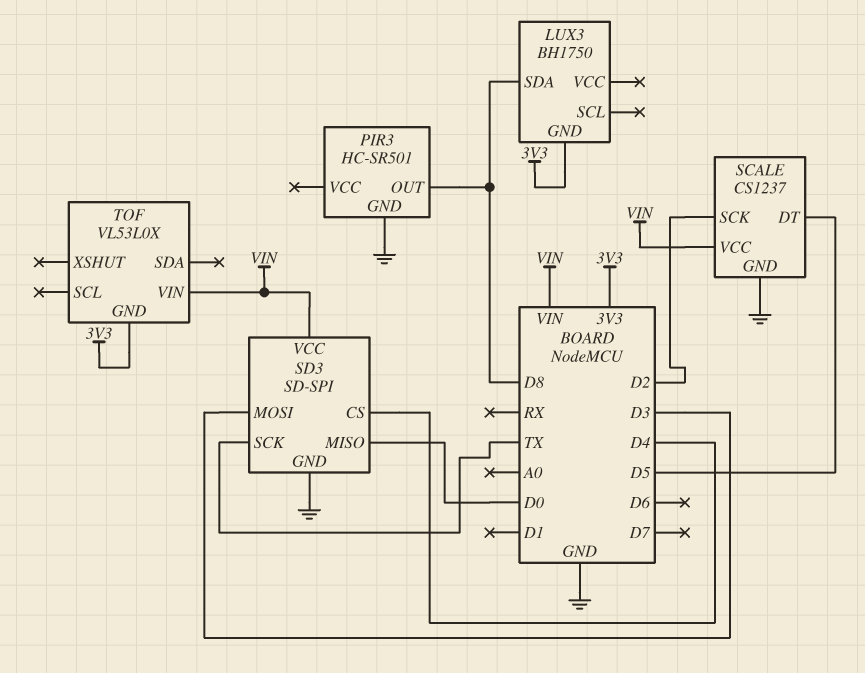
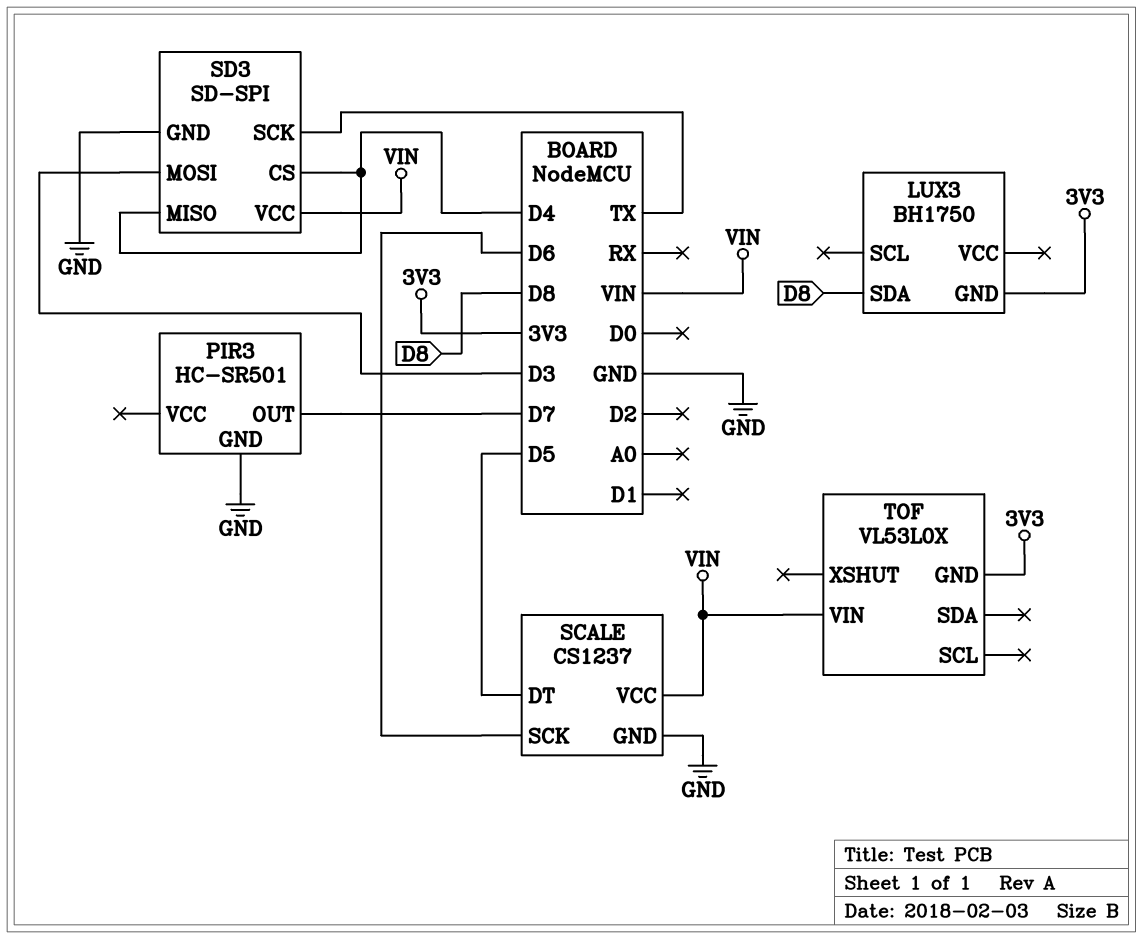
PIR3 pin OUT: D8 -> D7
SCALE pin SCK: D2 -> D6
SD3 pin MISO: D0 -> D4

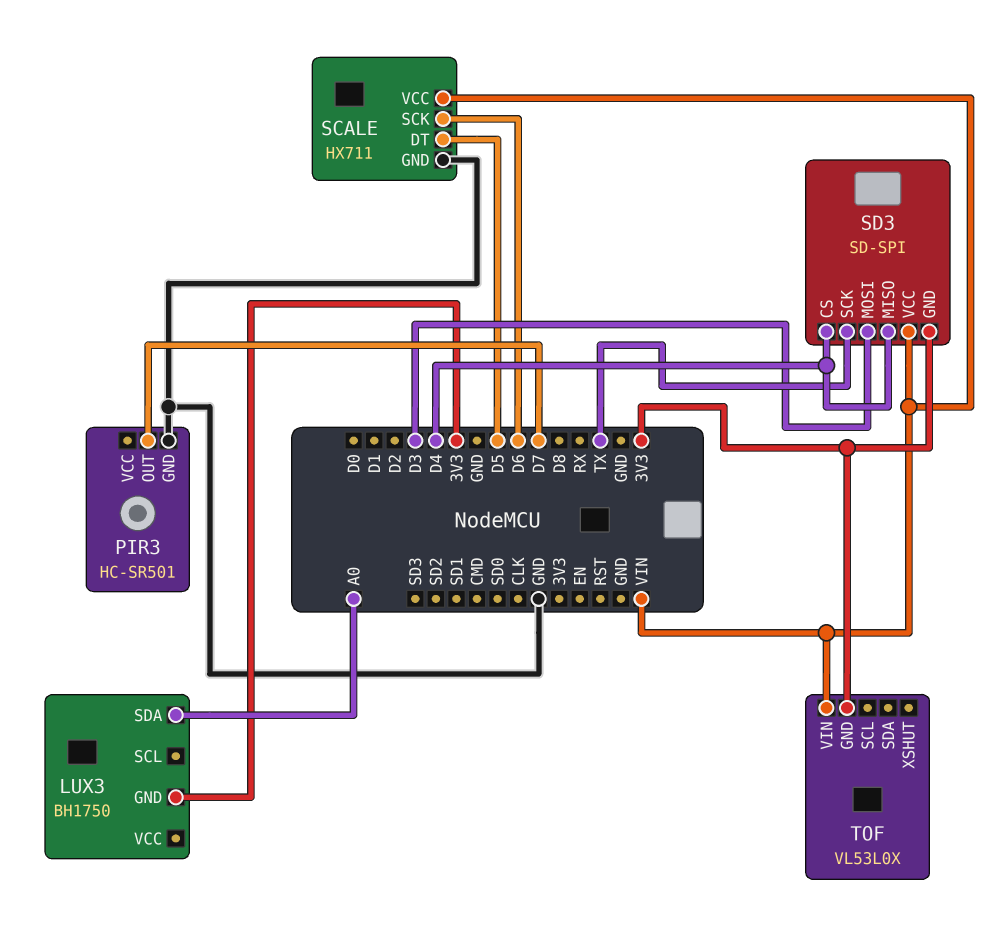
LUX3 pin SDA: D8 -> A0
SCALE: CS1237 -> HX711
SD3 pin GND: GND -> 3V3

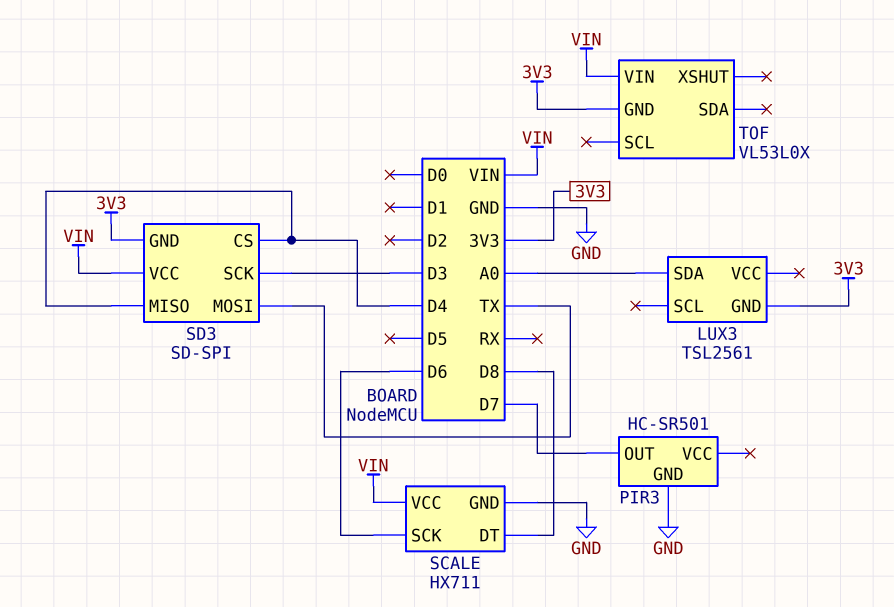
LUX3: BH1750 -> TSL2561
SCALE pin DT: D5 -> D8
SD3 pin MOSI: D3 -> TX
SD3 pin SCK: TX -> D3

